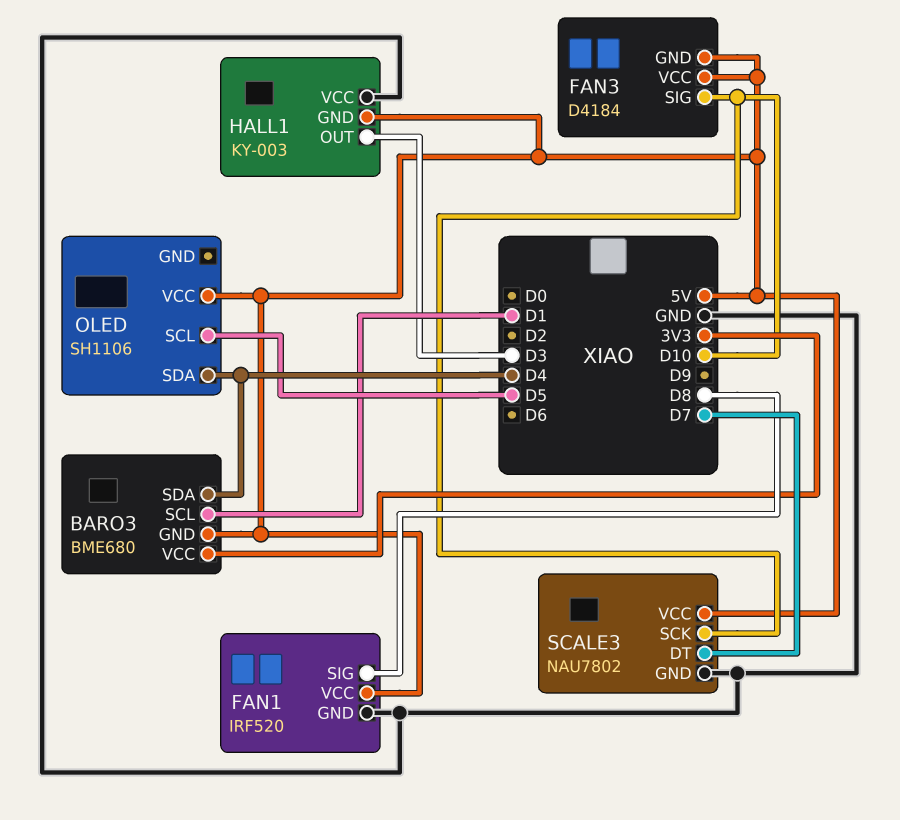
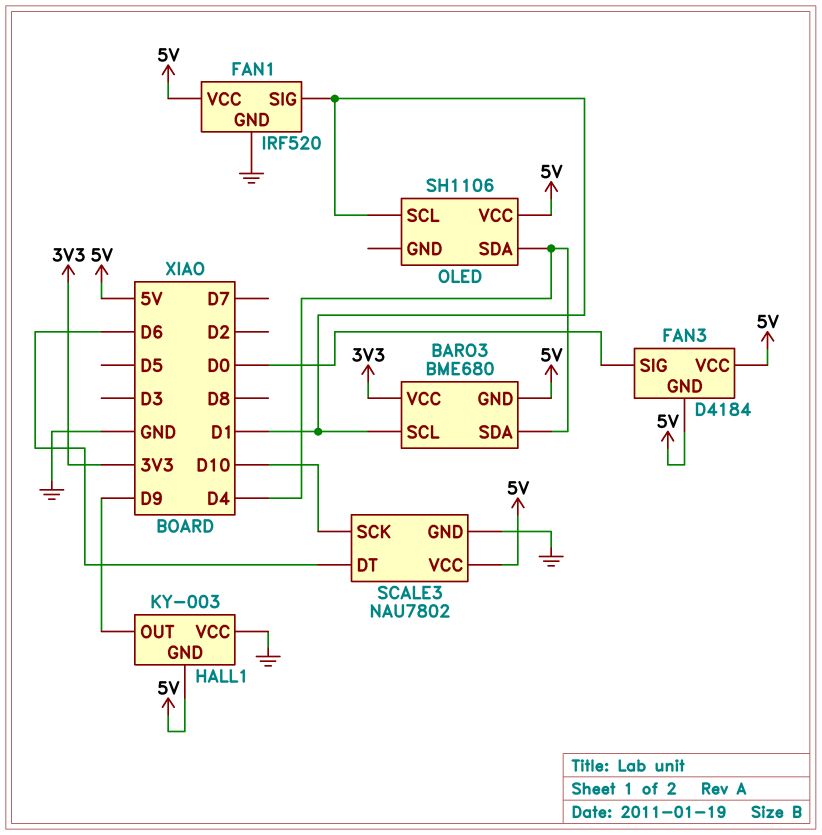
FAN1 pin SIG: D8 -> D1
FAN3 pin SIG: D10 -> D0
HALL1 pin OUT: D3 -> D9
OLED pin SCL: D5 -> D1
SCALE3 pin DT: D7 -> D6

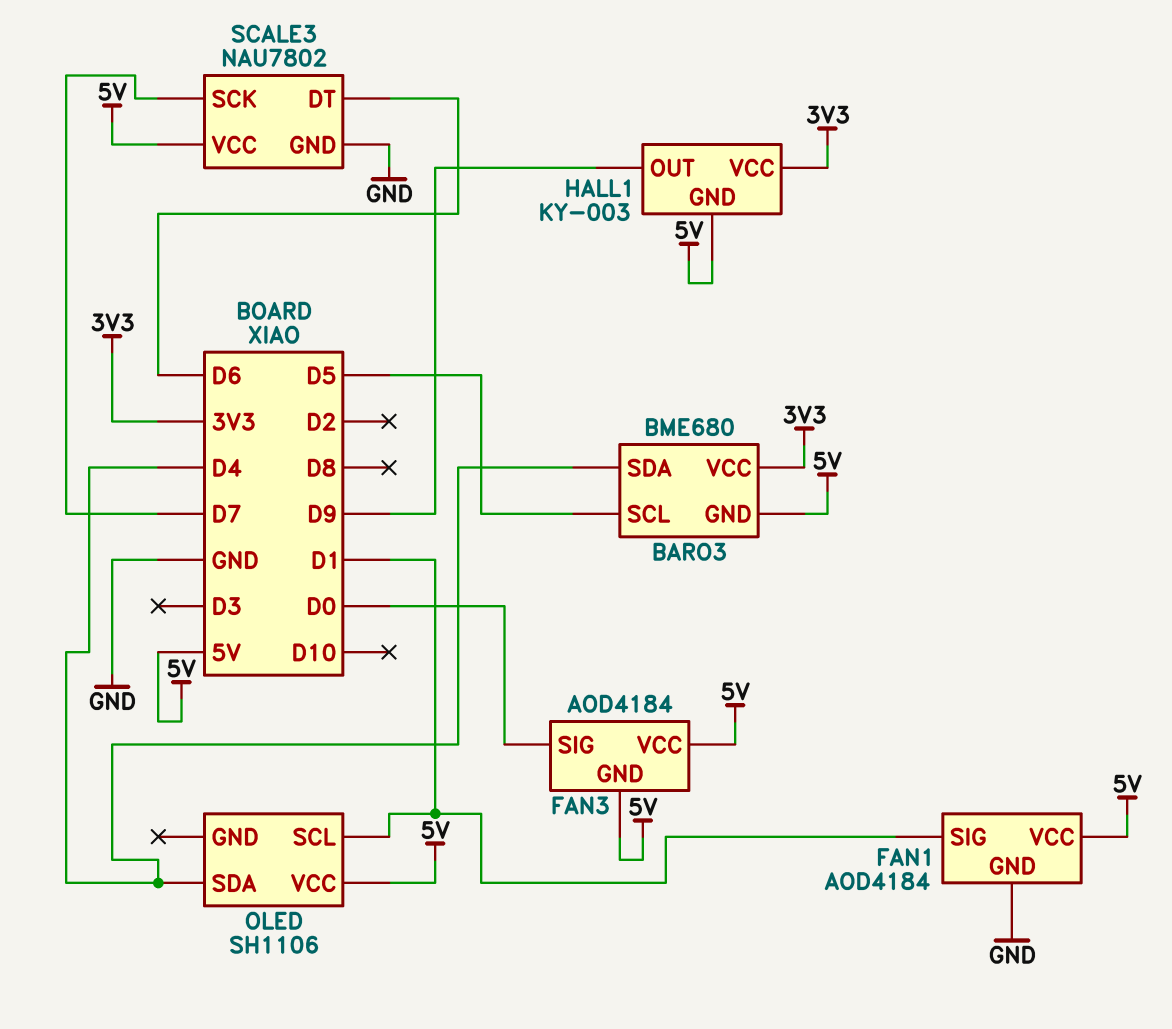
BARO3 pin SCL: D1 -> D5
FAN1: IRF520 -> AOD4184
FAN3: D4184 -> AOD4184
HALL1 pin VCC: GND -> 3V3
SCALE3 pin SCK: D10 -> D7

